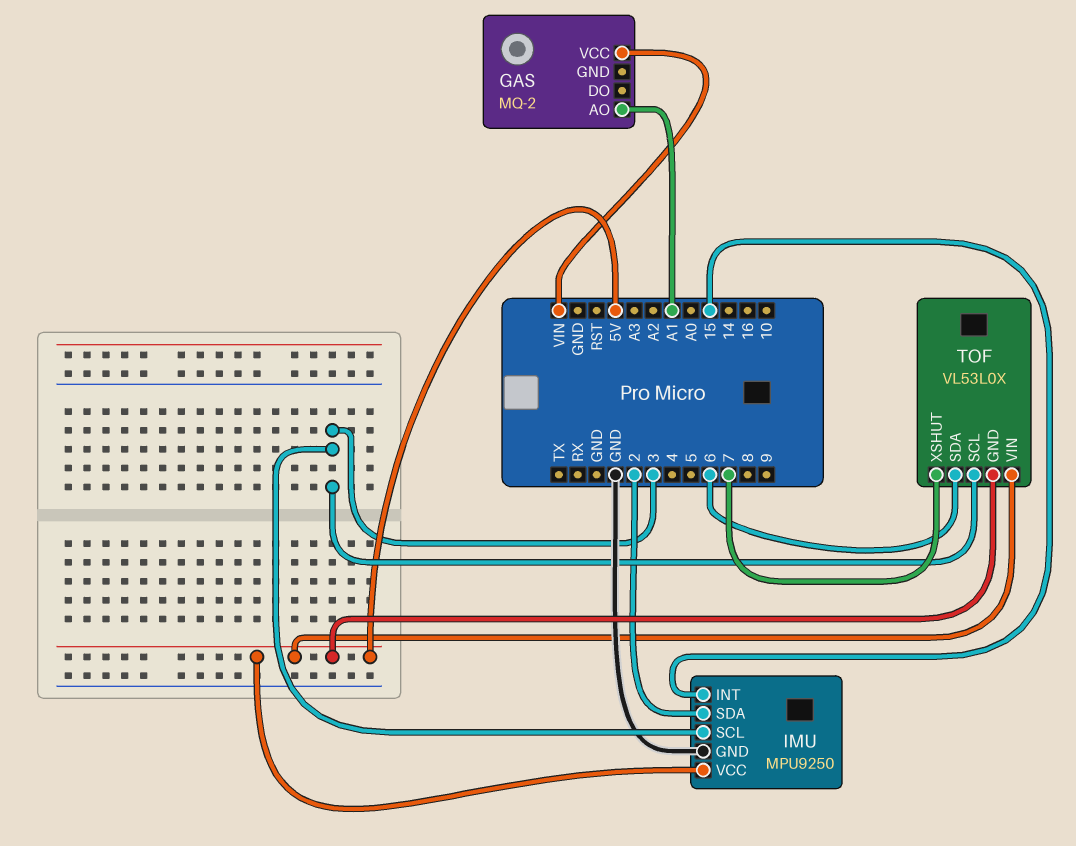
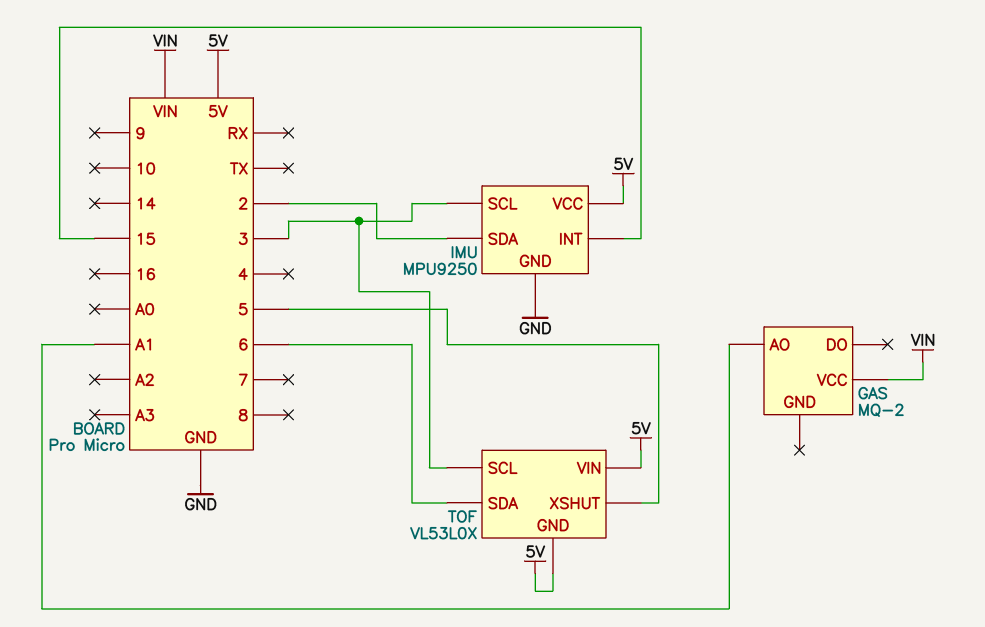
TOF pin XSHUT: 7 -> 5

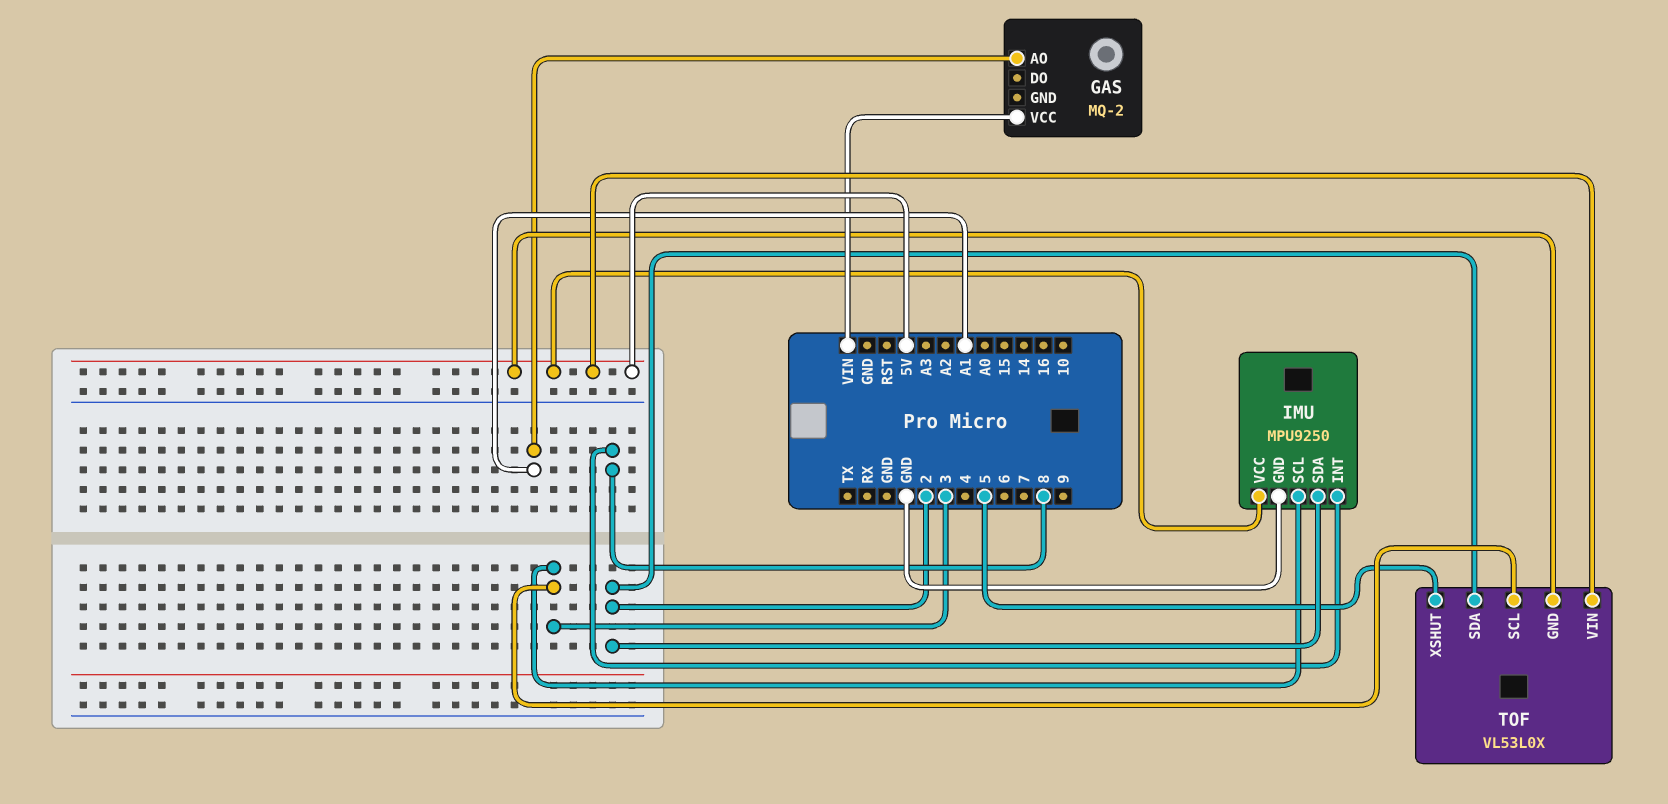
IMU pin INT: 15 -> 8
TOF pin SDA: 6 -> 2

